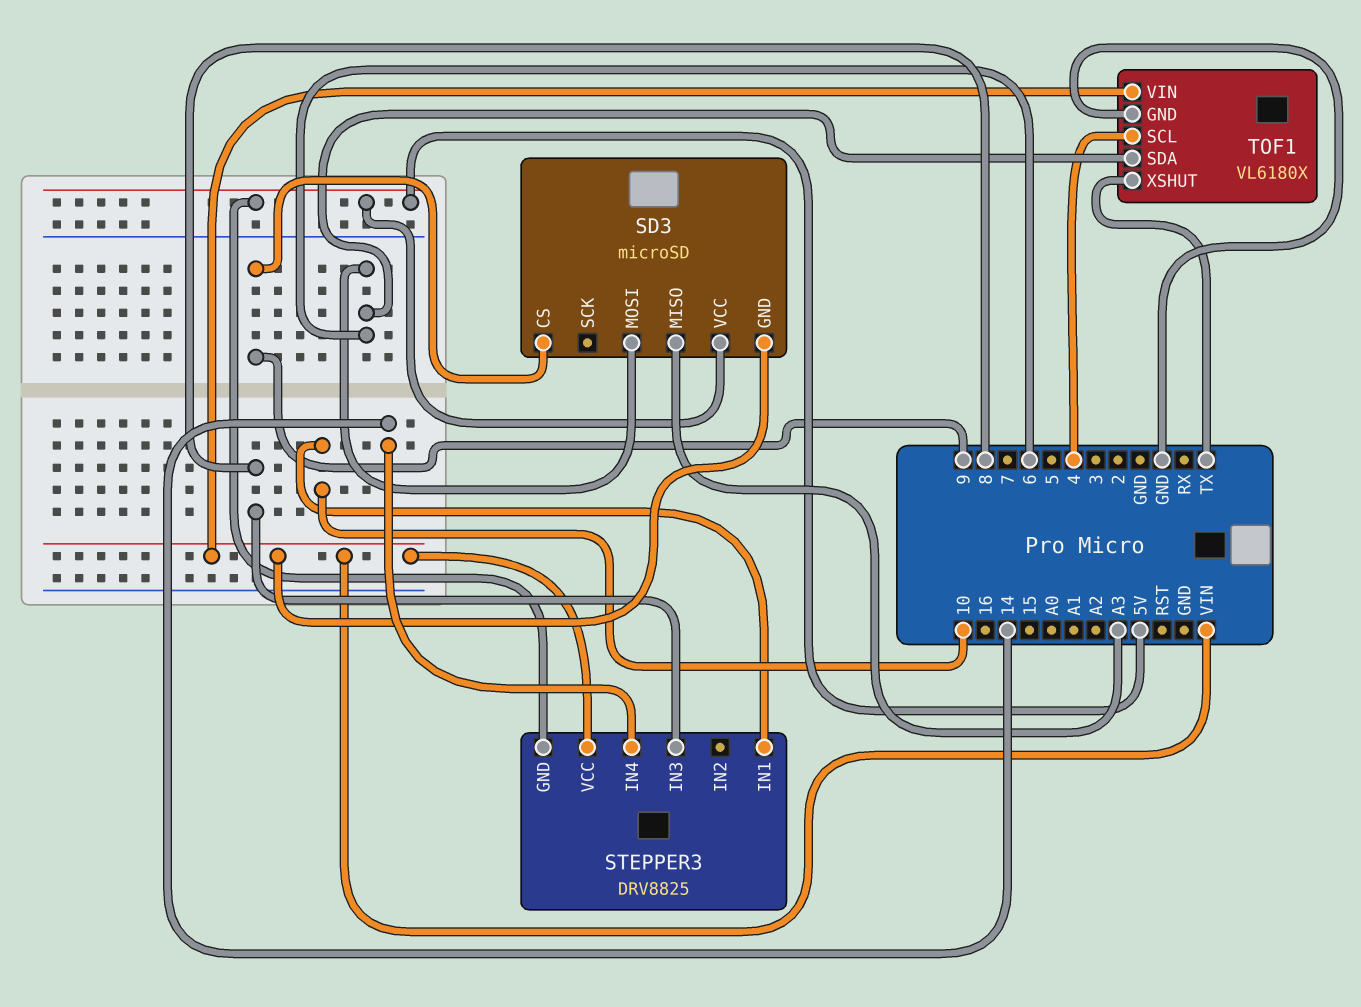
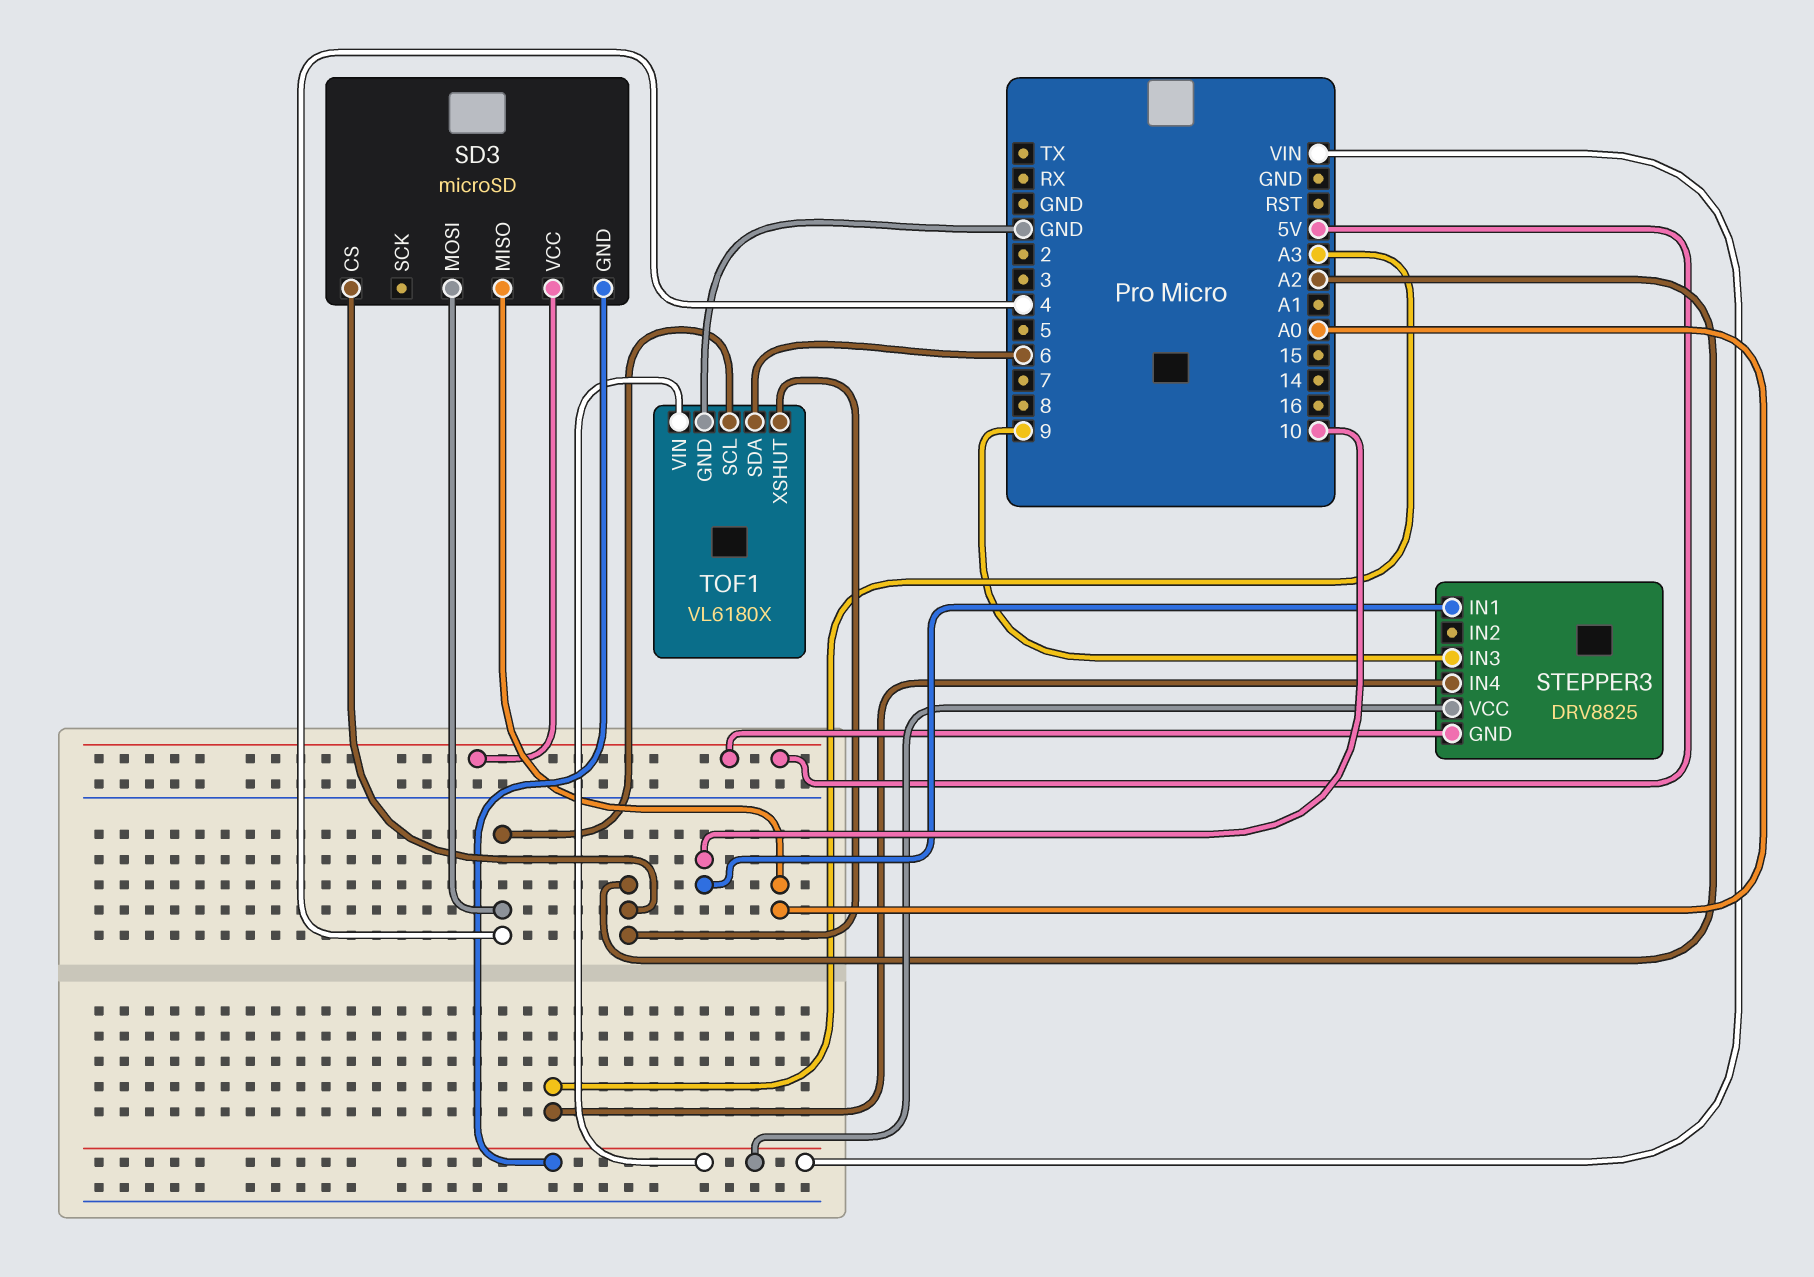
SD3 pin CS: 9 -> A2
SD3 pin MISO: A3 -> A0
SD3 pin MOSI: 6 -> 4
STEPPER3 pin IN3: 8 -> 9
STEPPER3 pin IN4: 14 -> A3
TOF1 pin XSHUT: TX -> A2

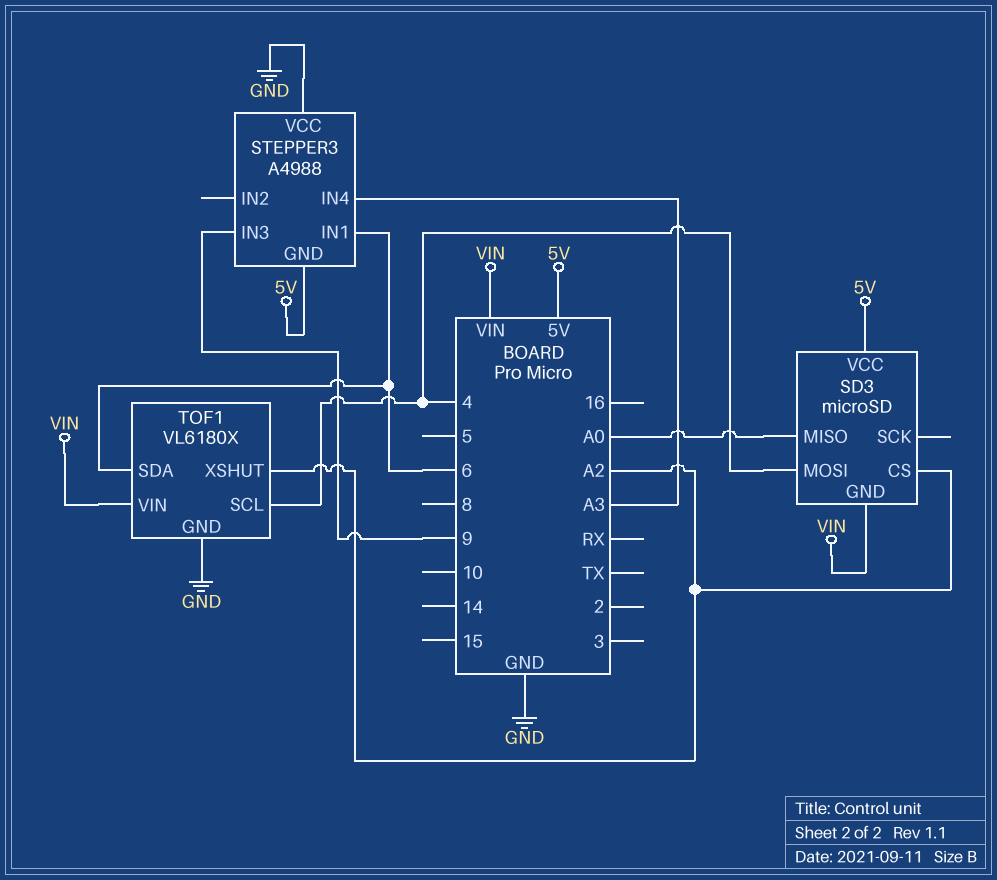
STEPPER3: DRV8825 -> A4988
STEPPER3 pin IN1: 10 -> 6
STEPPER3 pin VCC: VIN -> GND

